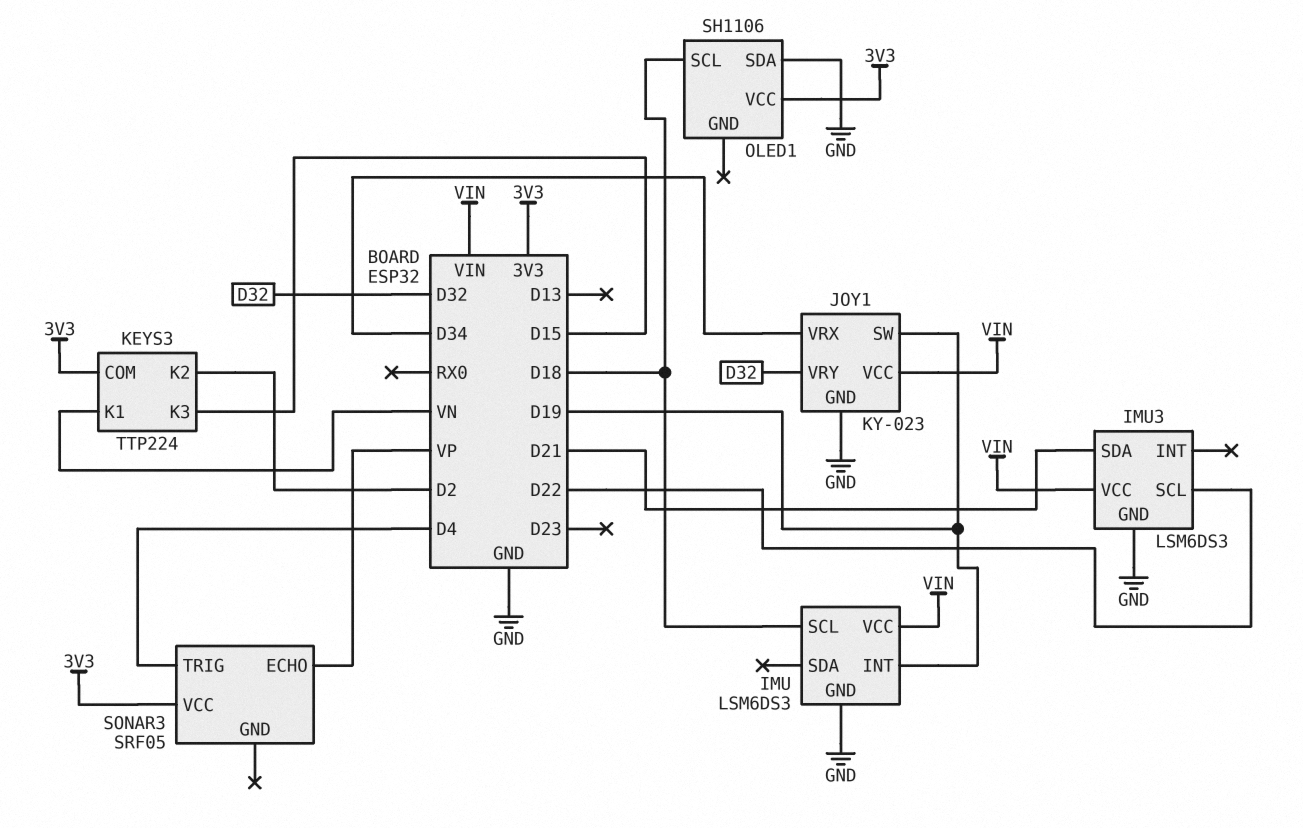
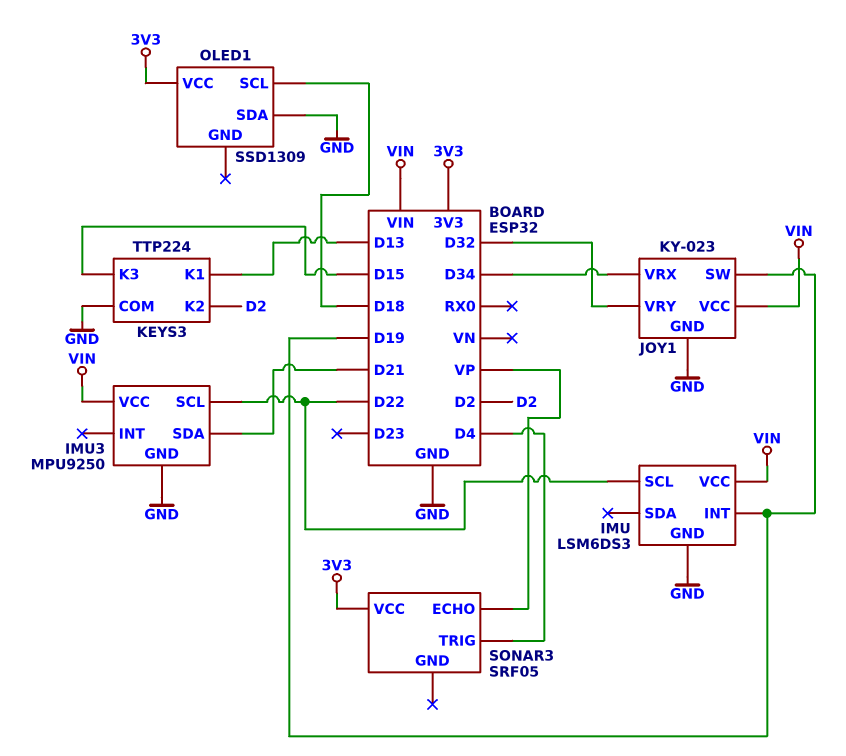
IMU pin SCL: D18 -> D22
IMU3: LSM6DS3 -> MPU9250
KEYS3 pin COM: 3V3 -> GND
KEYS3 pin K1: VN -> D13
OLED1: SH1106 -> SSD1309

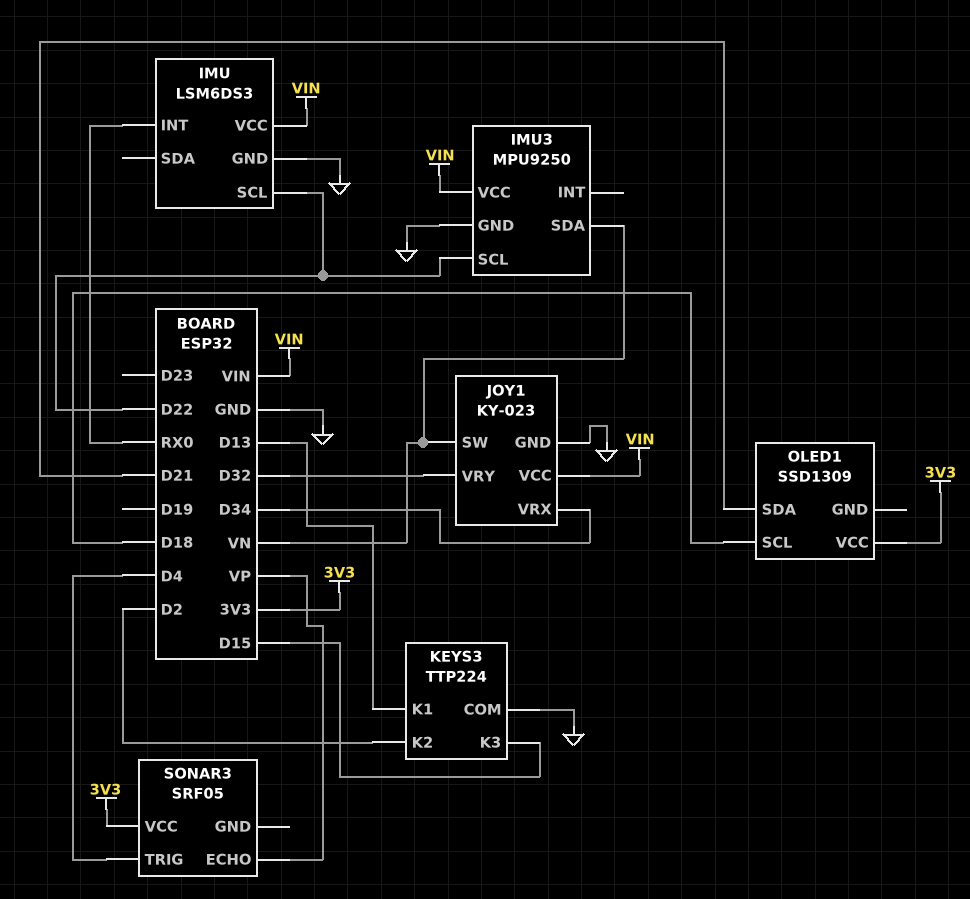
IMU pin INT: D19 -> RX0
IMU3 pin SDA: D21 -> VN
JOY1 pin SW: D19 -> VN
OLED1 pin SDA: GND -> D21

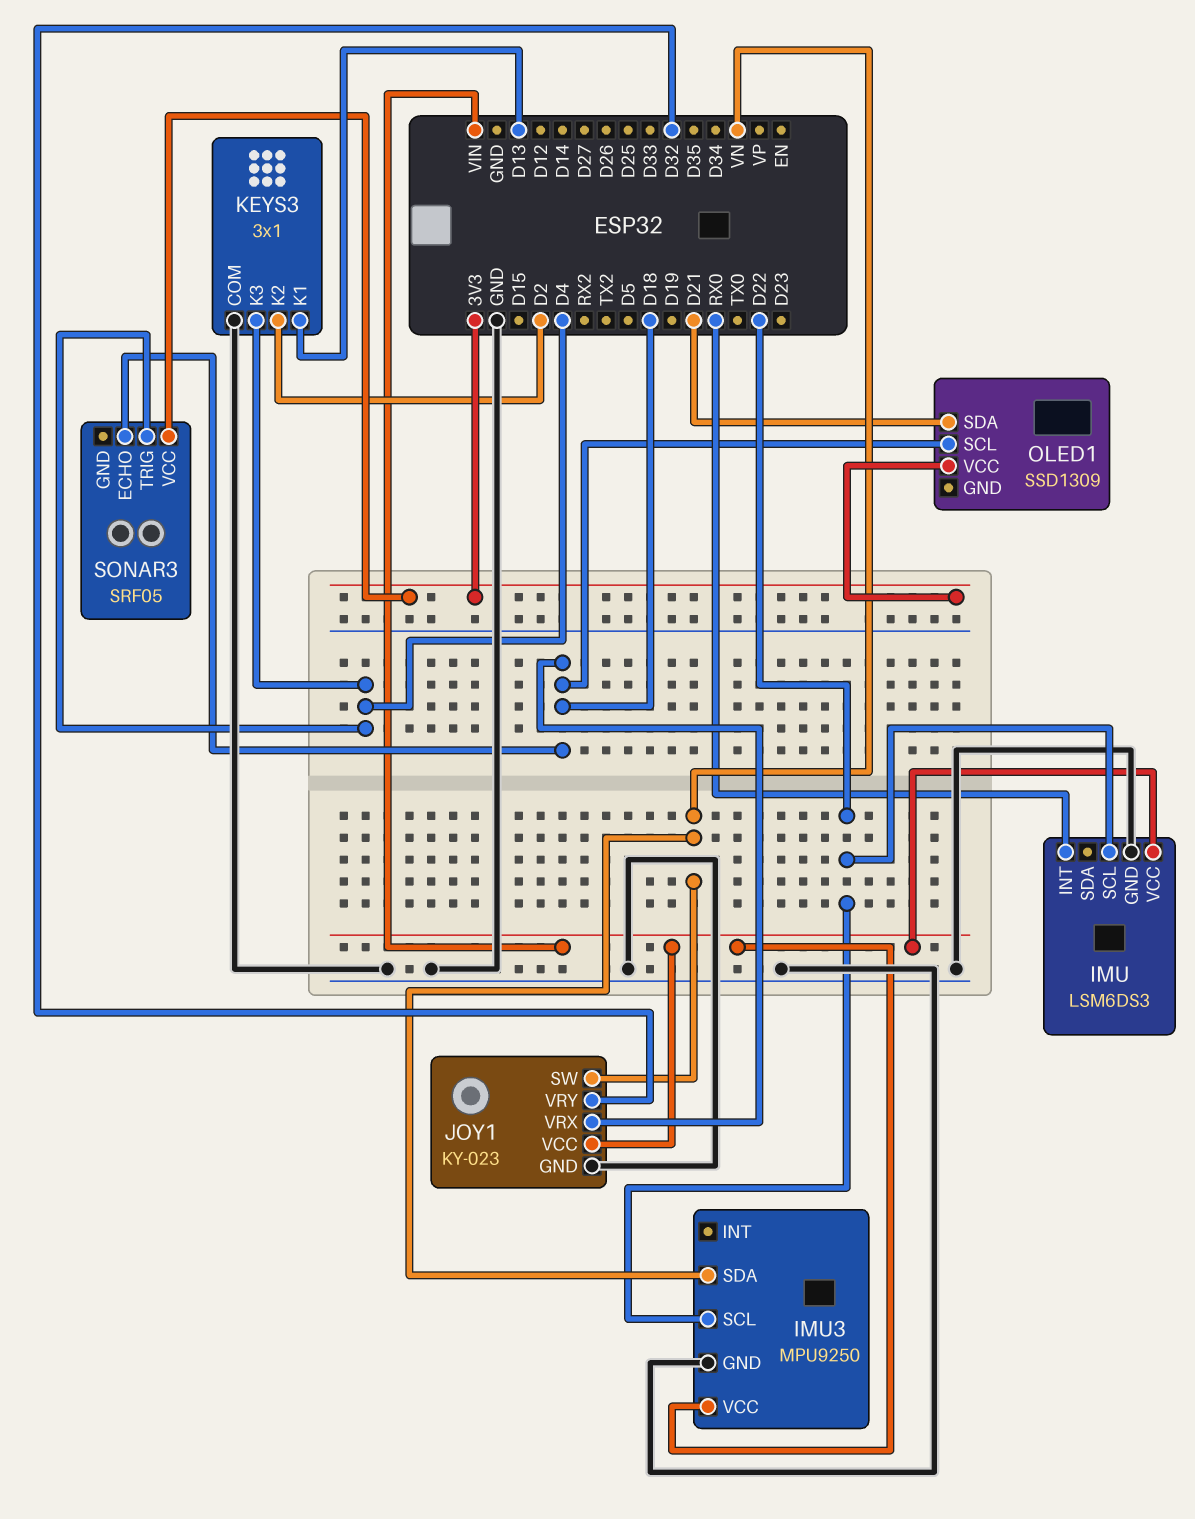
JOY1 pin VRX: D34 -> D18
KEYS3: TTP224 -> 3x1
KEYS3 pin K3: D15 -> D4
SONAR3 pin ECHO: VP -> D18

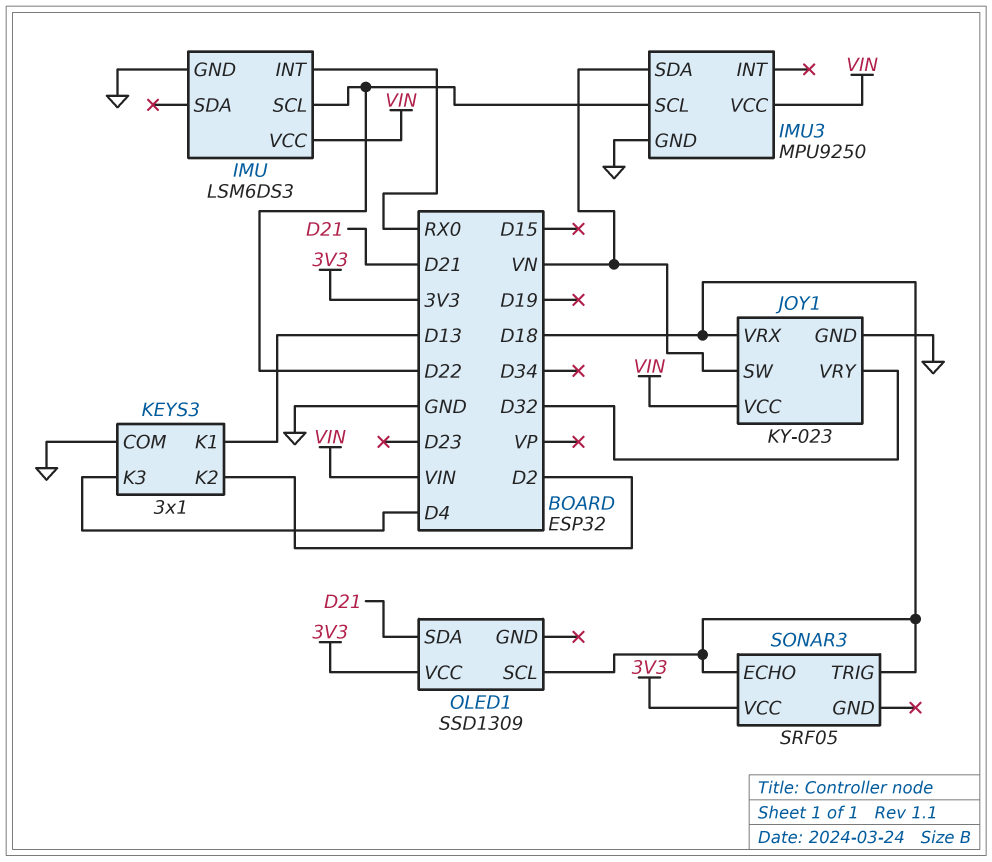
SONAR3 pin TRIG: D4 -> D18

